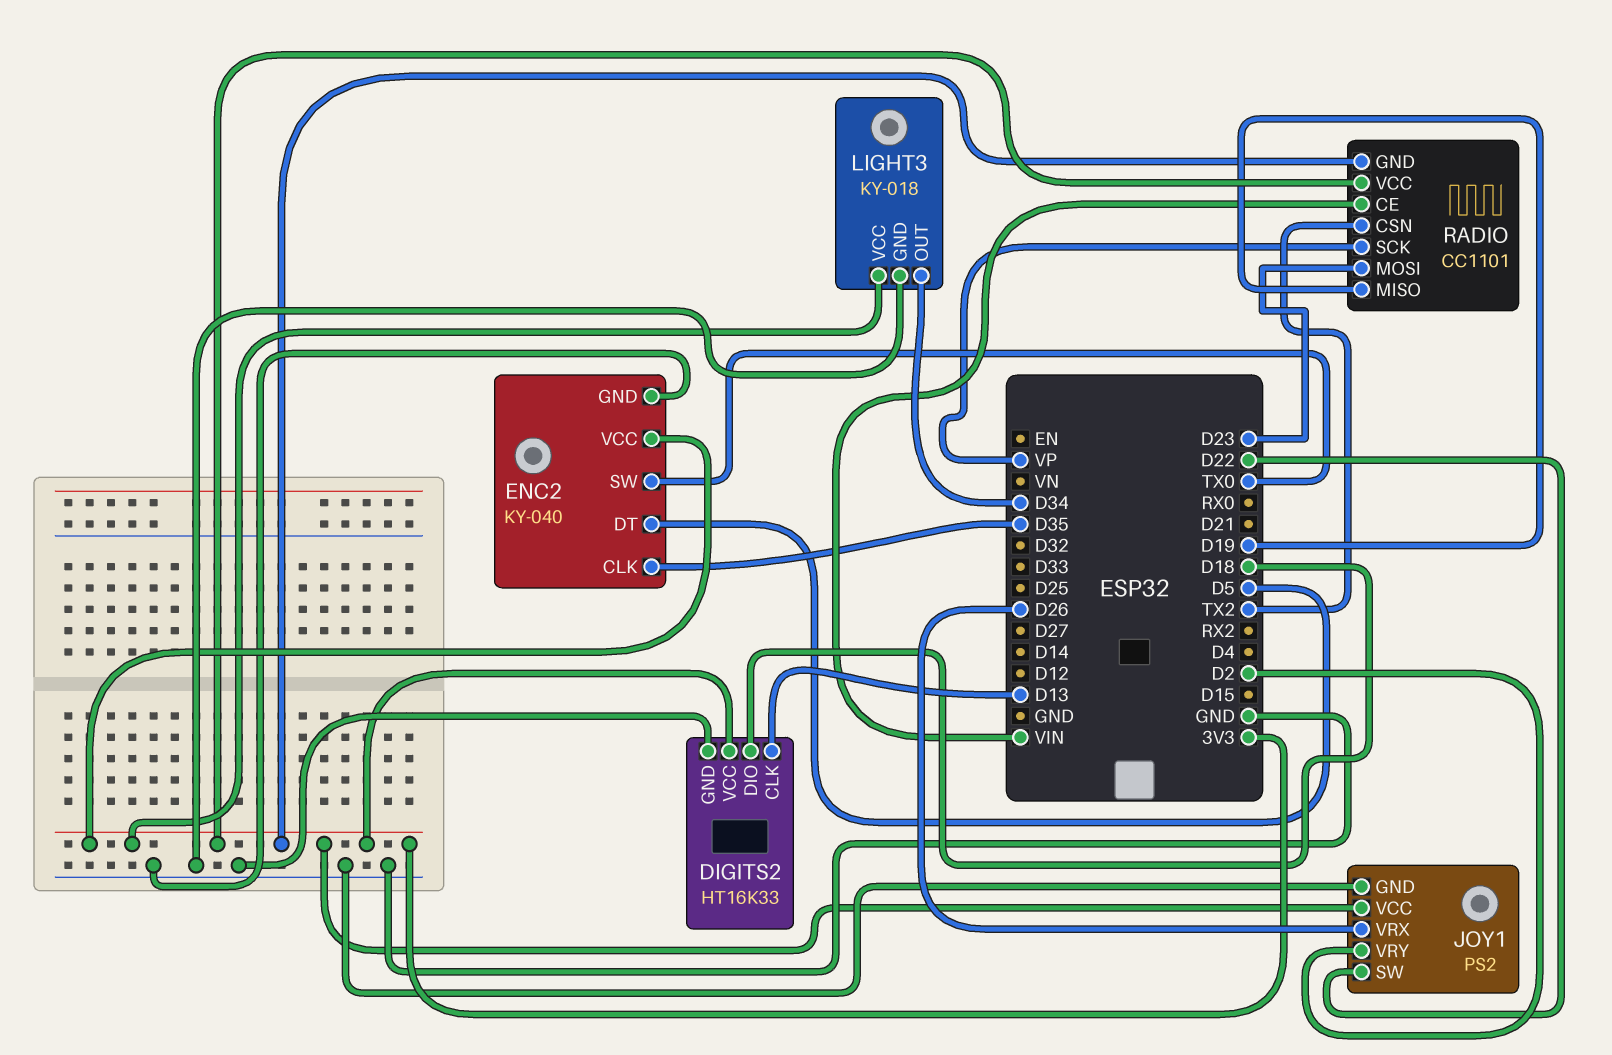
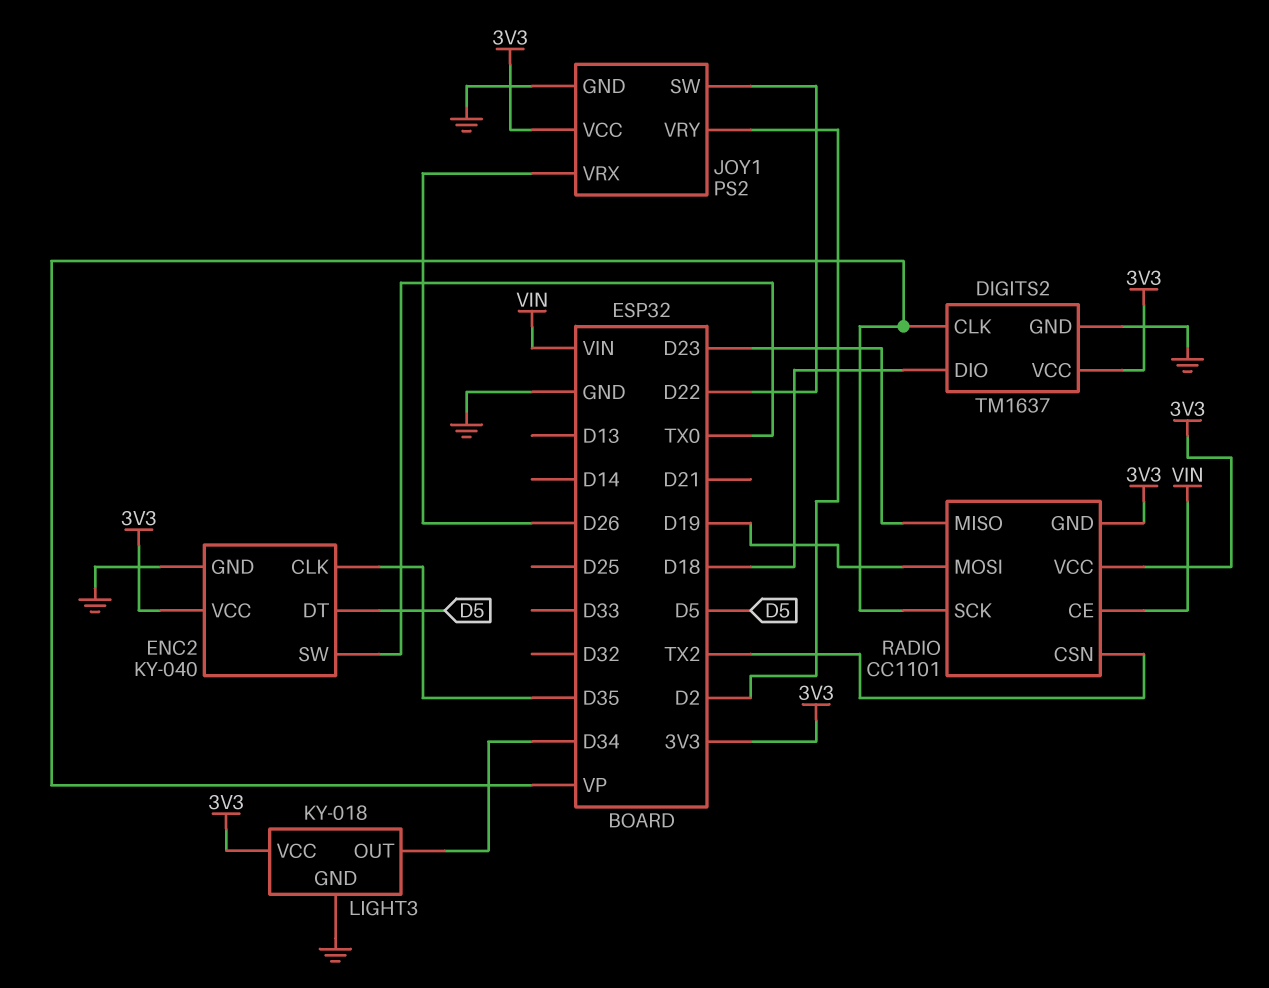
DIGITS2: HT16K33 -> TM1637
DIGITS2 pin CLK: D13 -> VP
RADIO pin MISO: D19 -> D23
RADIO pin MOSI: D23 -> D19

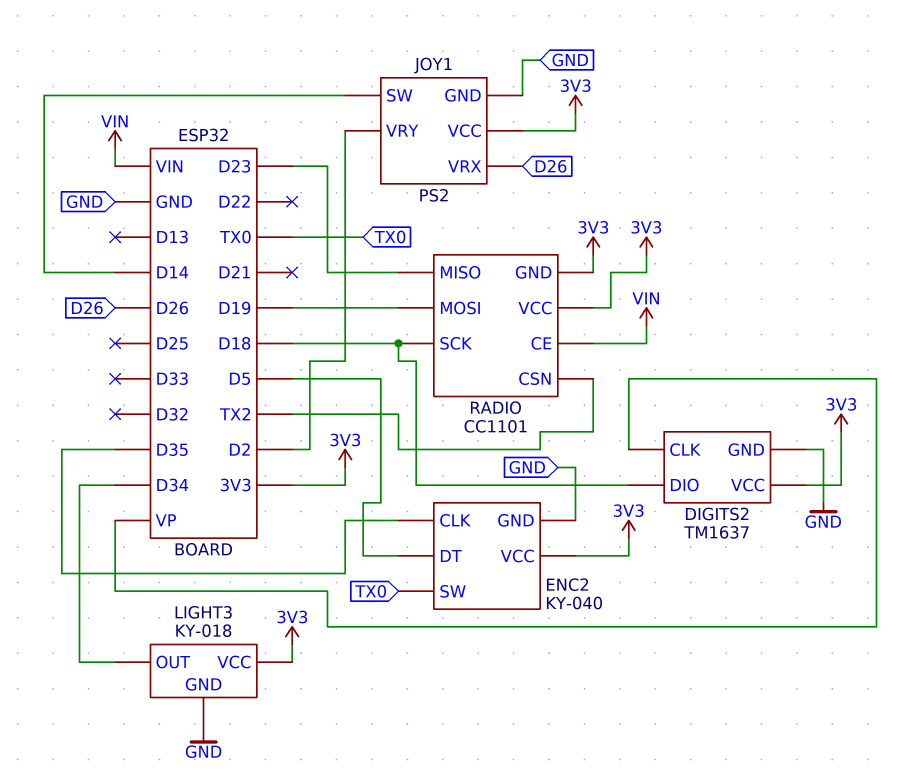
JOY1 pin SW: D22 -> D14
RADIO pin SCK: VP -> D18

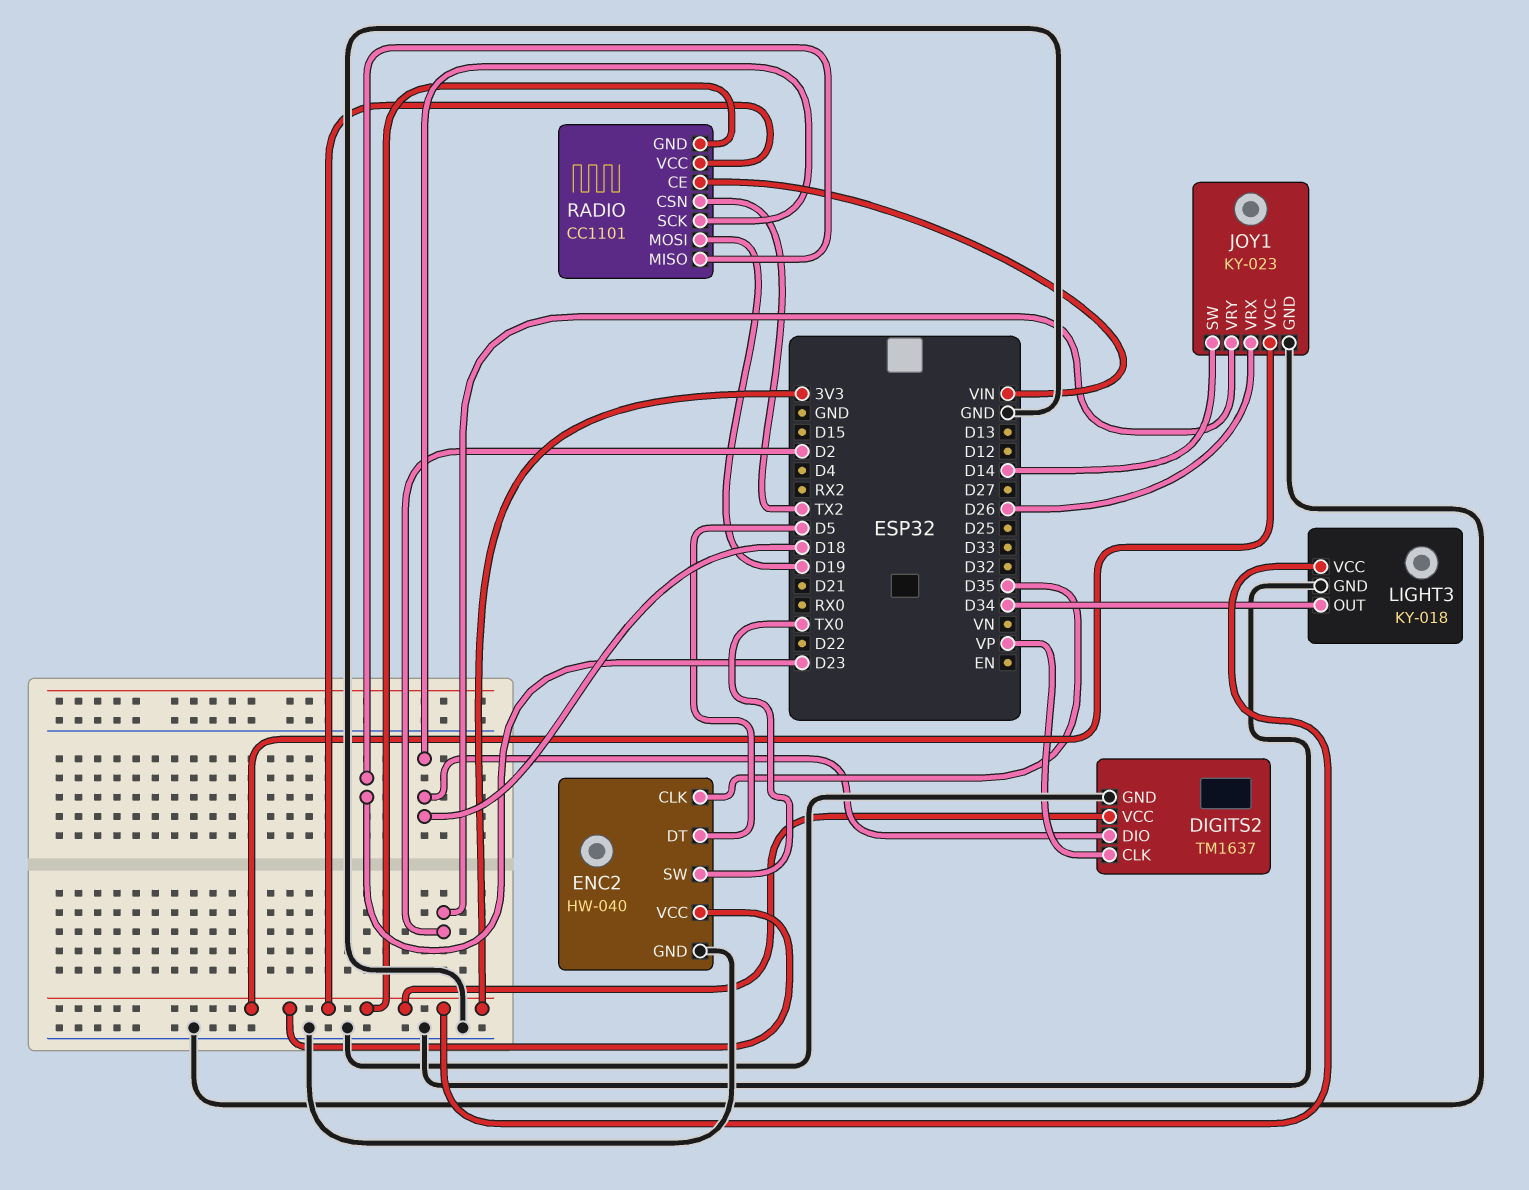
ENC2: KY-040 -> HW-040
JOY1: PS2 -> KY-023

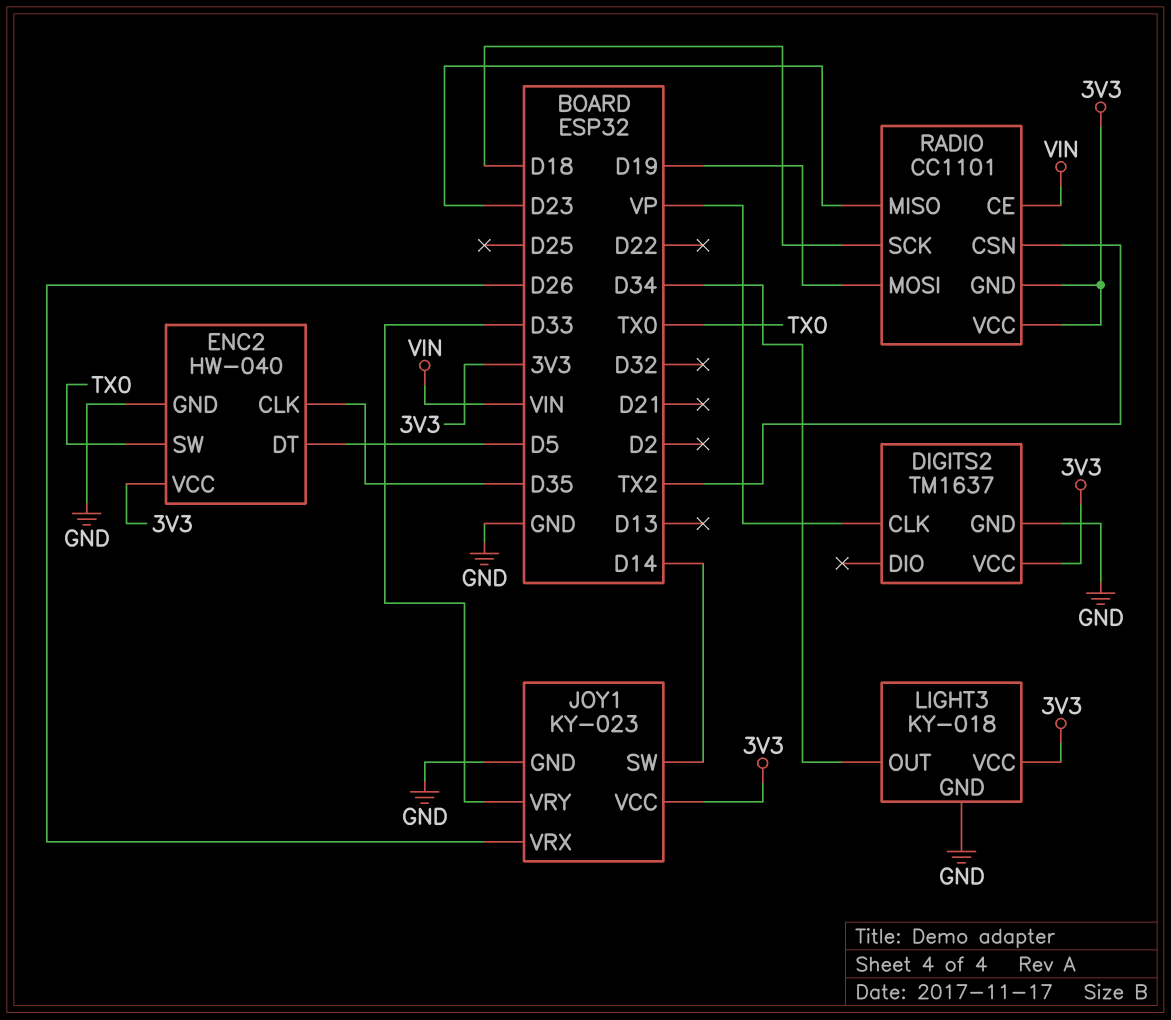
DIGITS2 pin DIO: D18 -> none
JOY1 pin VRY: D2 -> D33

